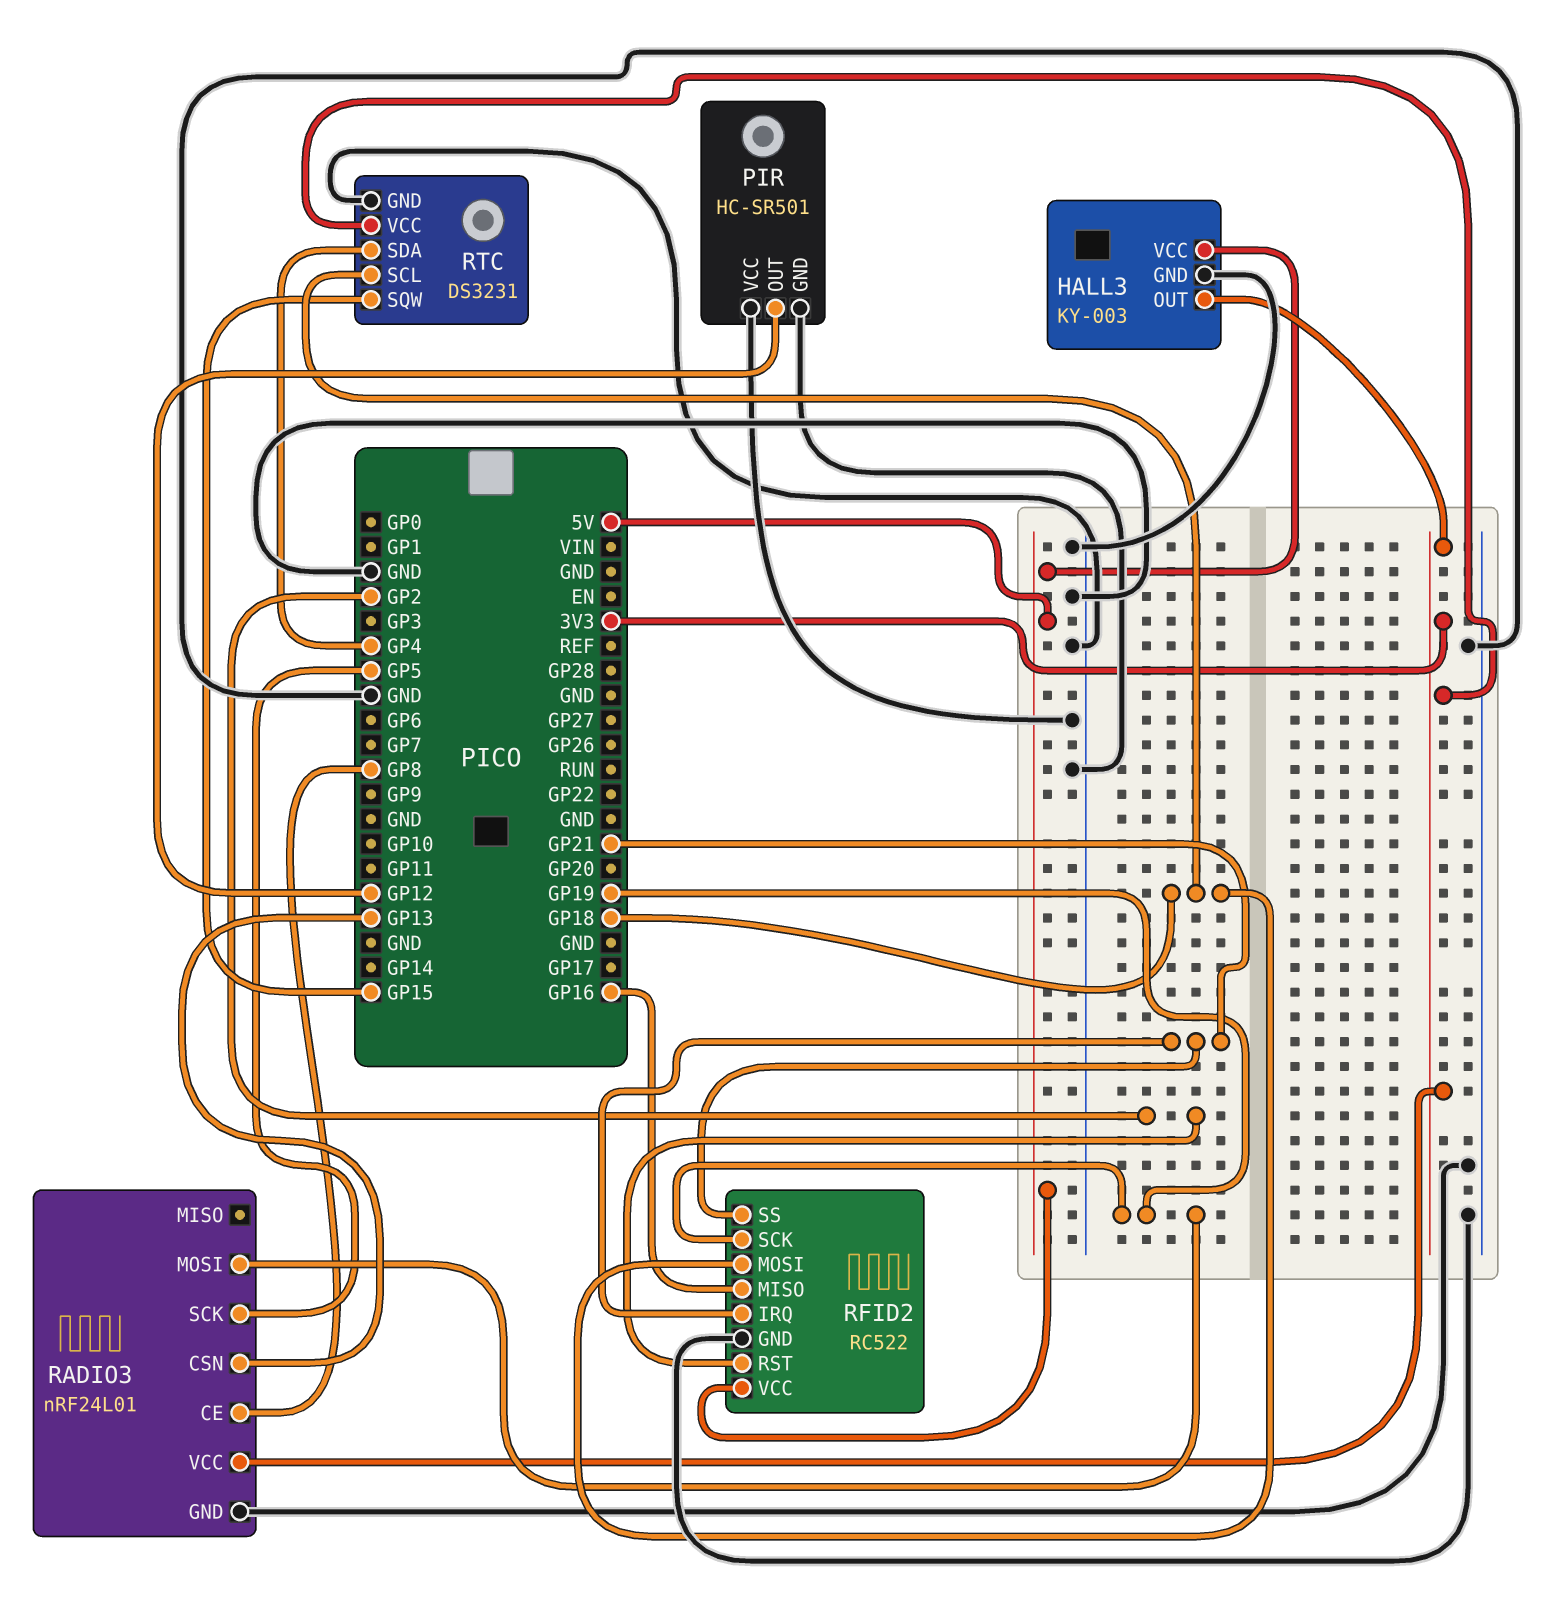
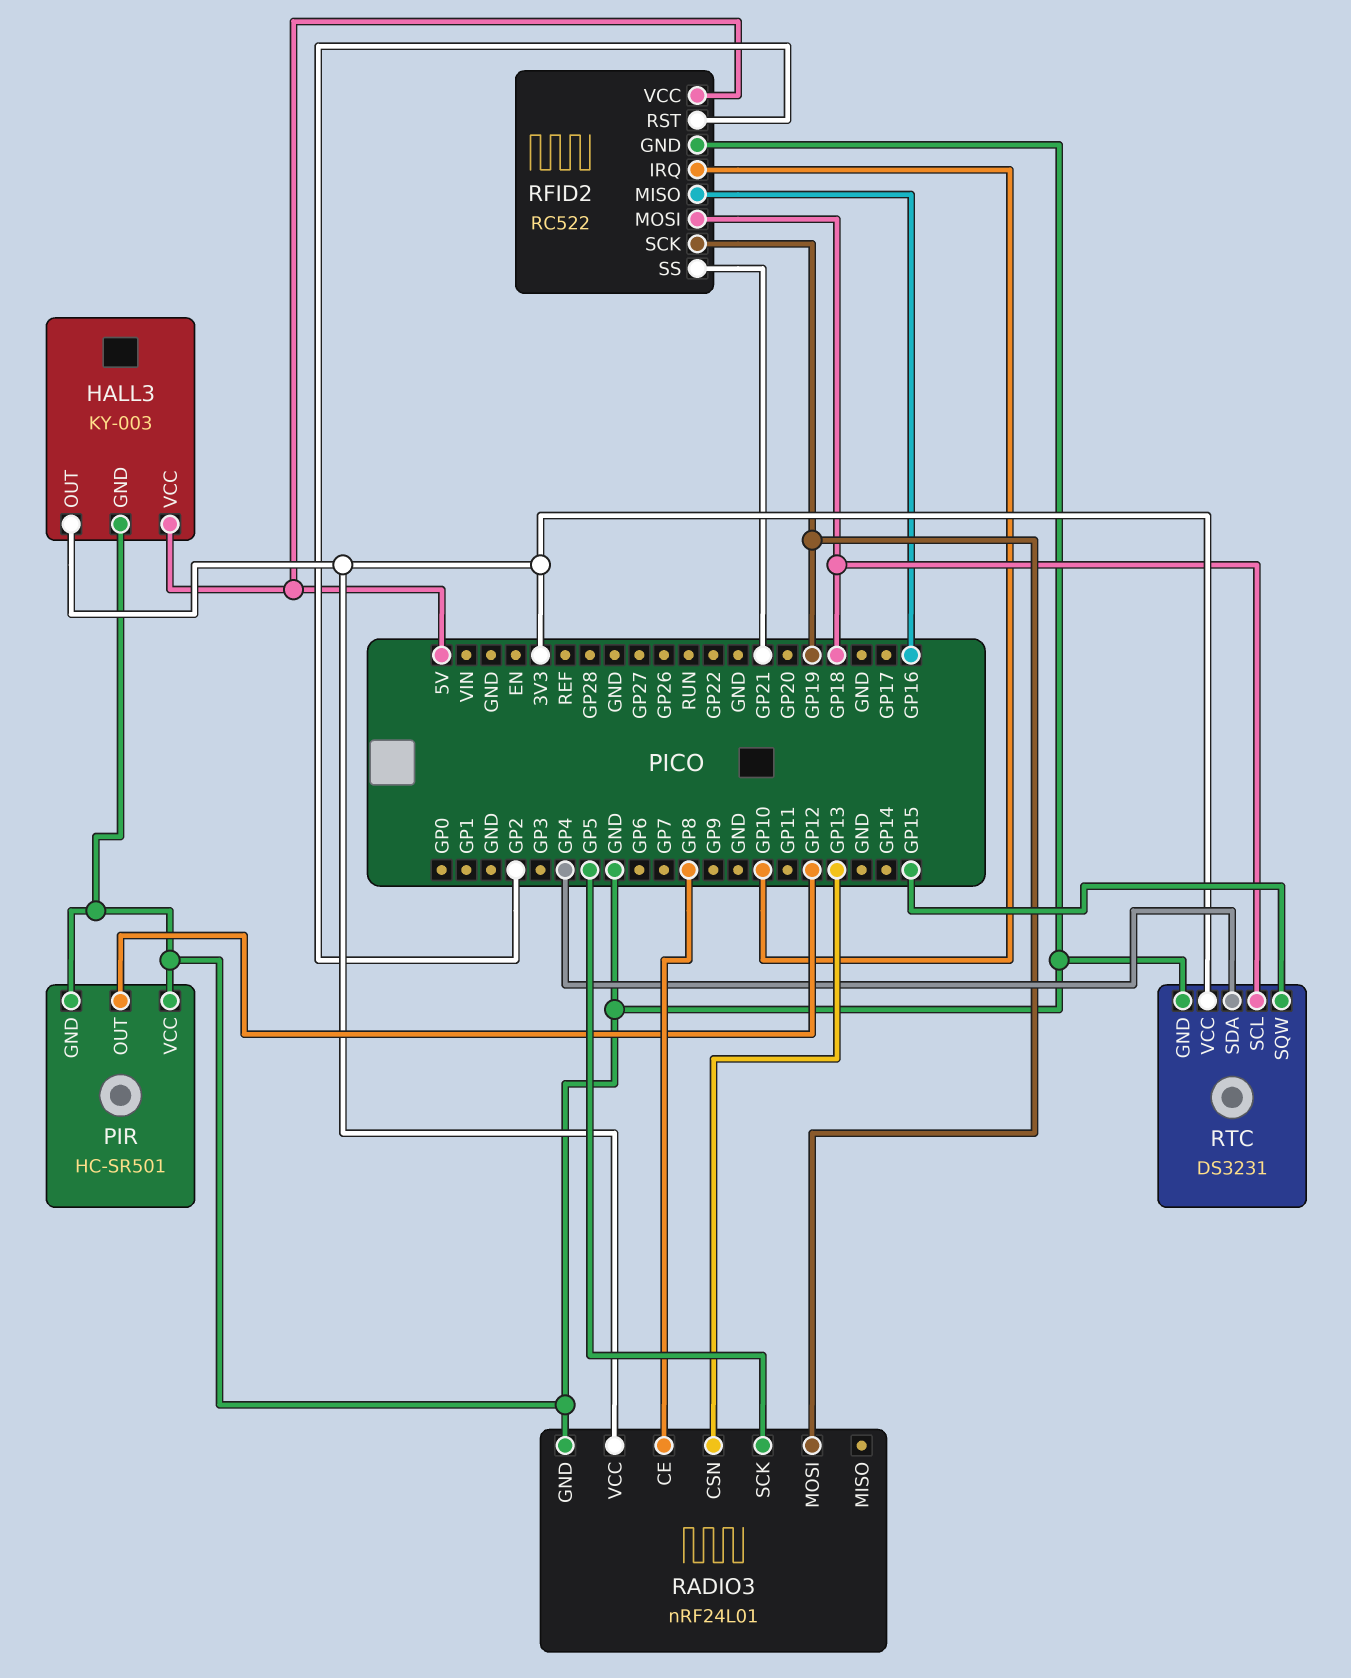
RFID2 pin IRQ: GP21 -> GP10

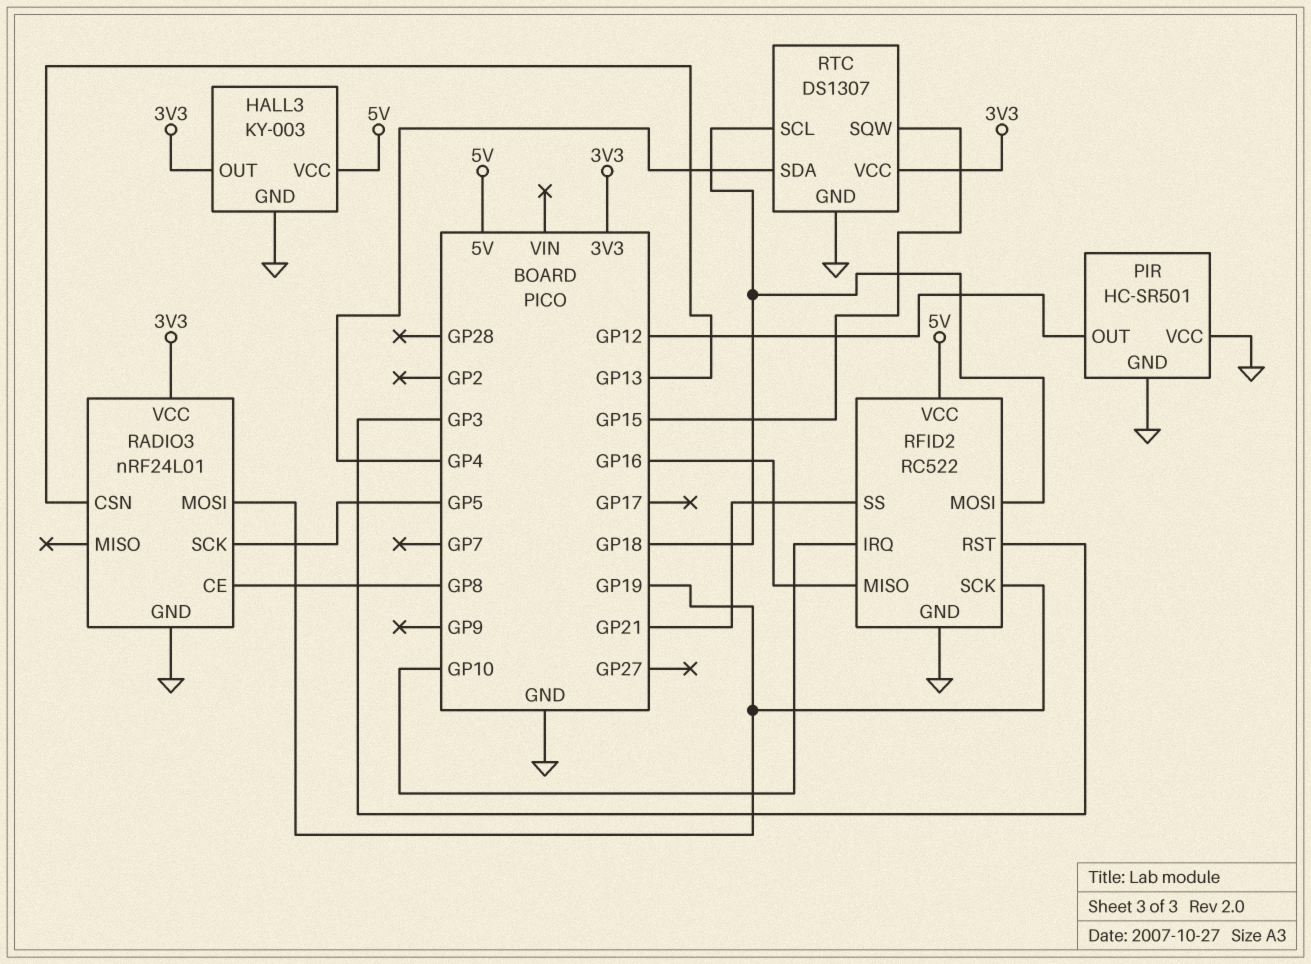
RFID2 pin RST: GP2 -> GP3
RTC: DS3231 -> DS1307

